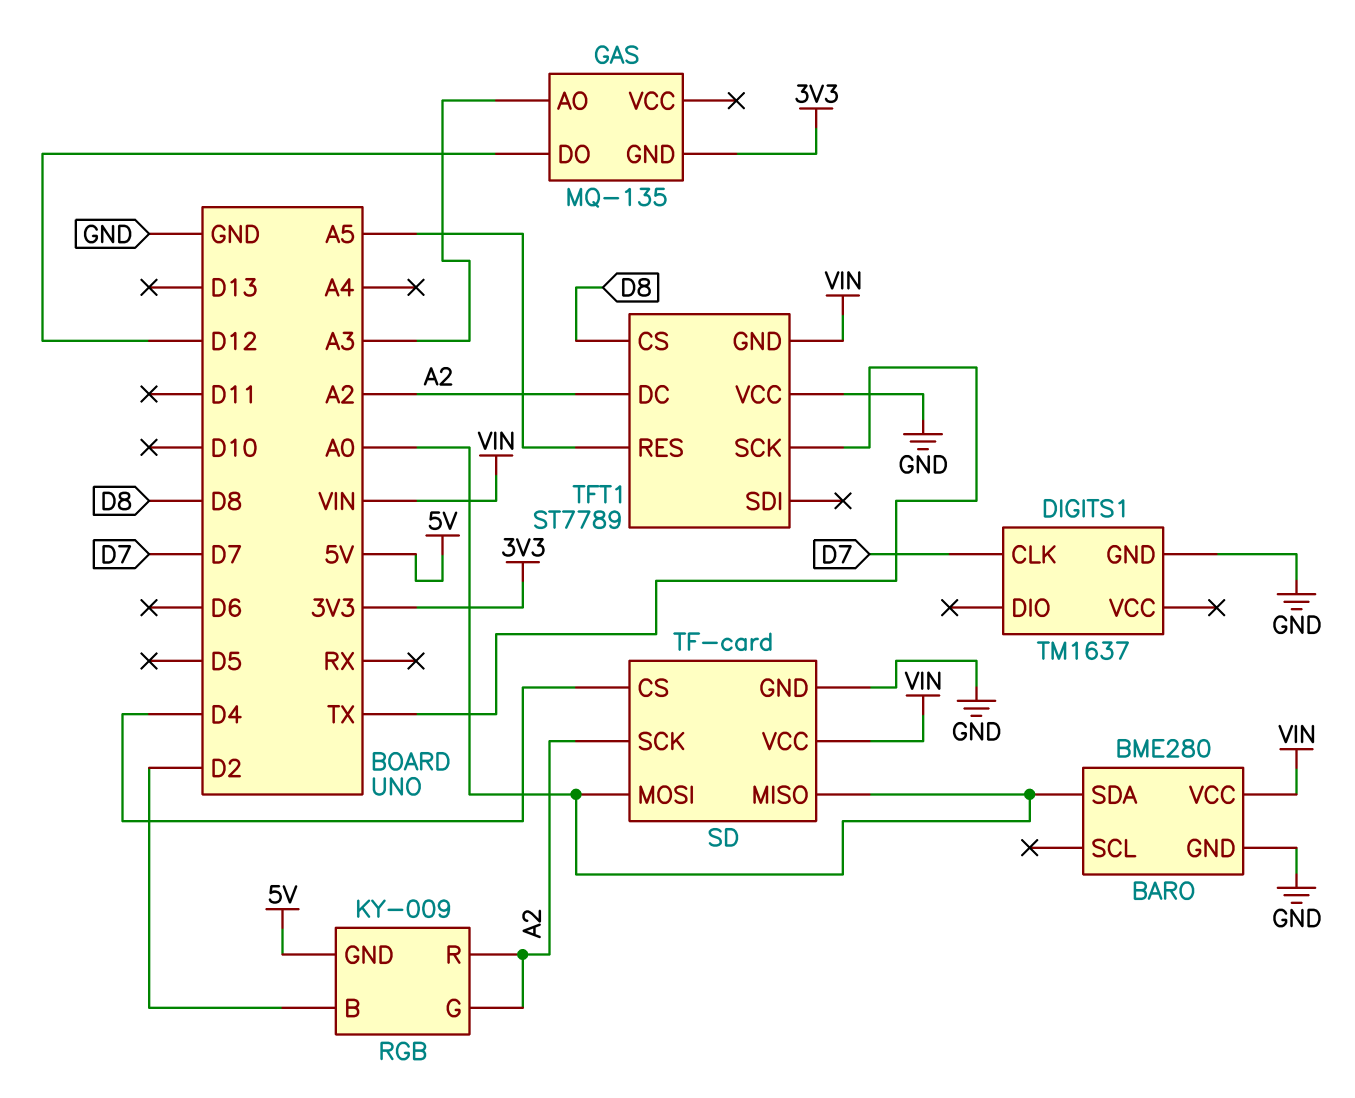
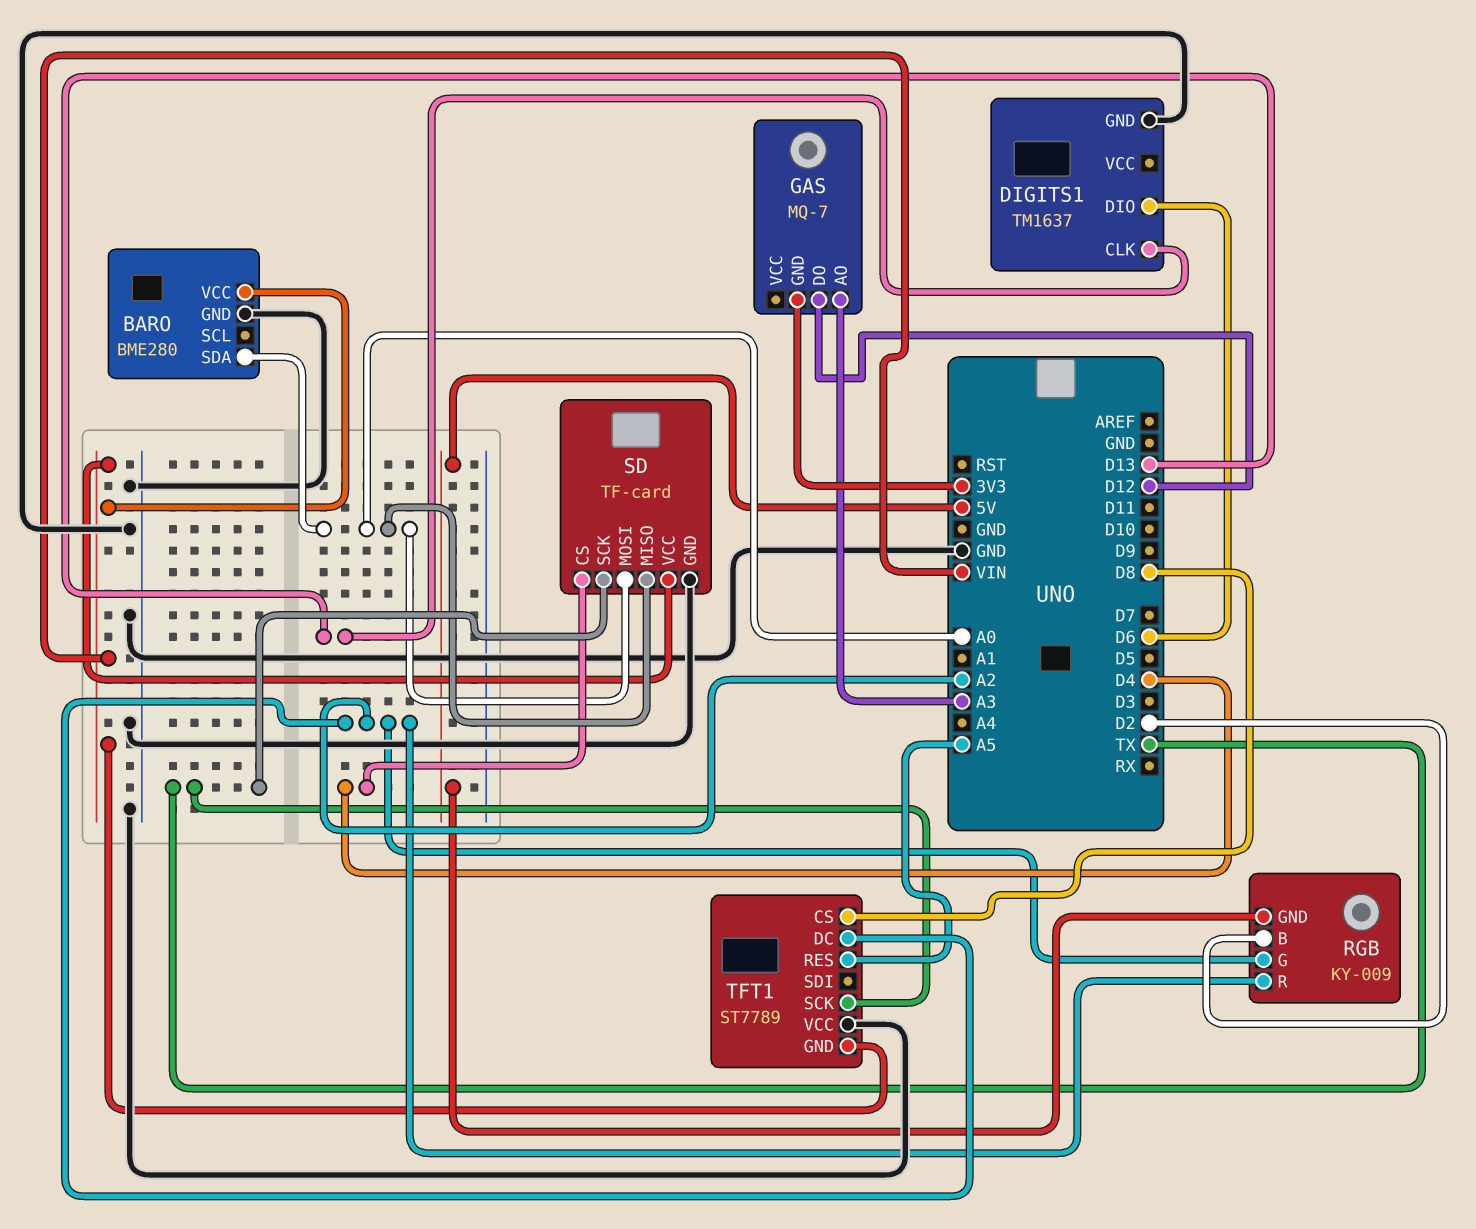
DIGITS1 pin CLK: D7 -> D13
DIGITS1 pin DIO: none -> D6
GAS: MQ-135 -> MQ-7
SD pin SCK: A2 -> TX

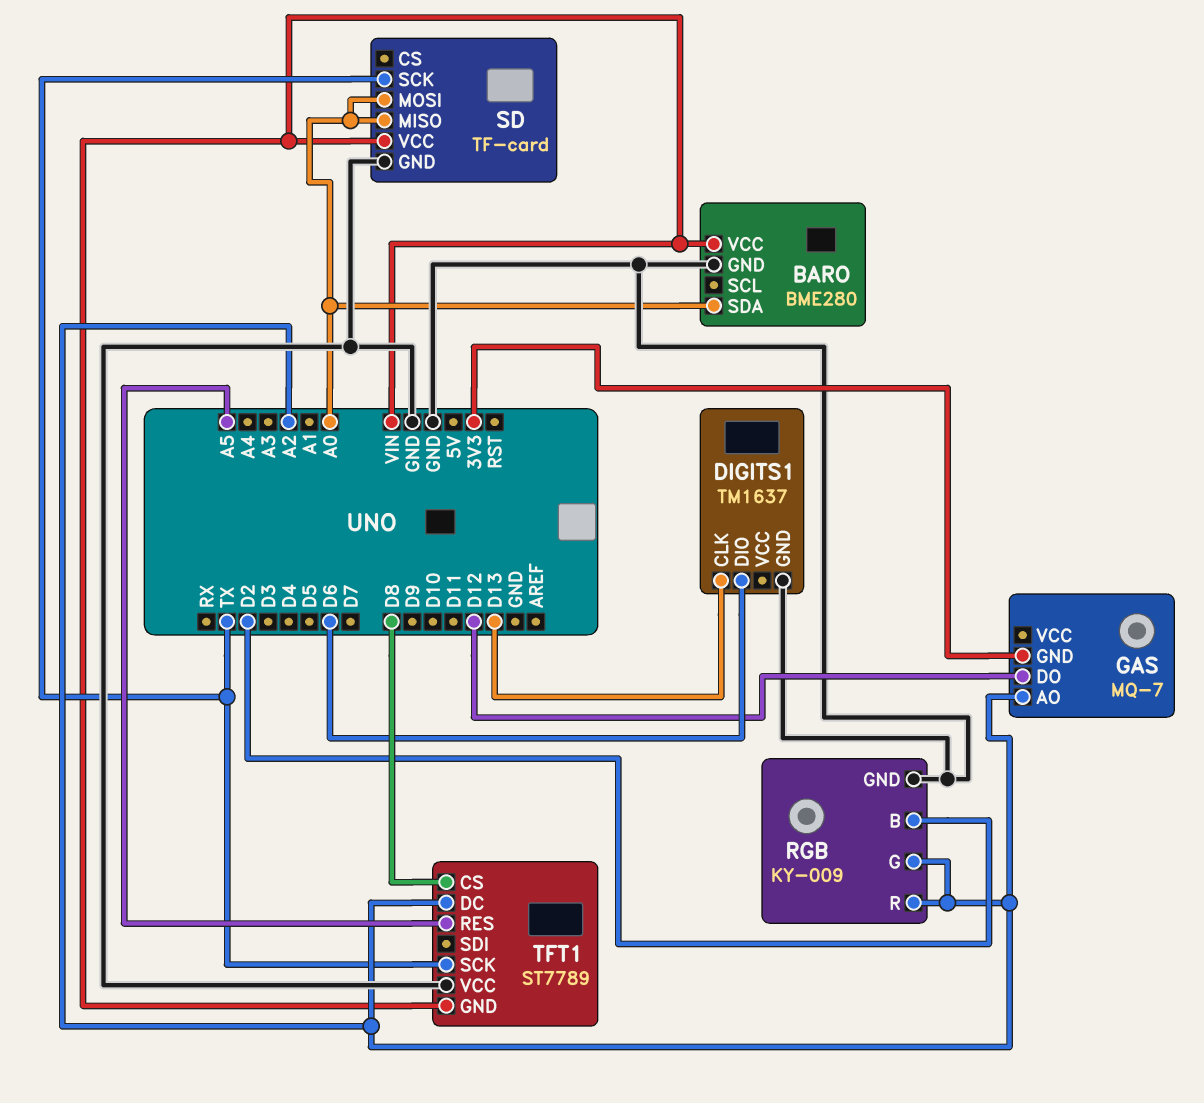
GAS pin AO: A3 -> A2
RGB pin GND: 5V -> GND
SD pin CS: D4 -> none

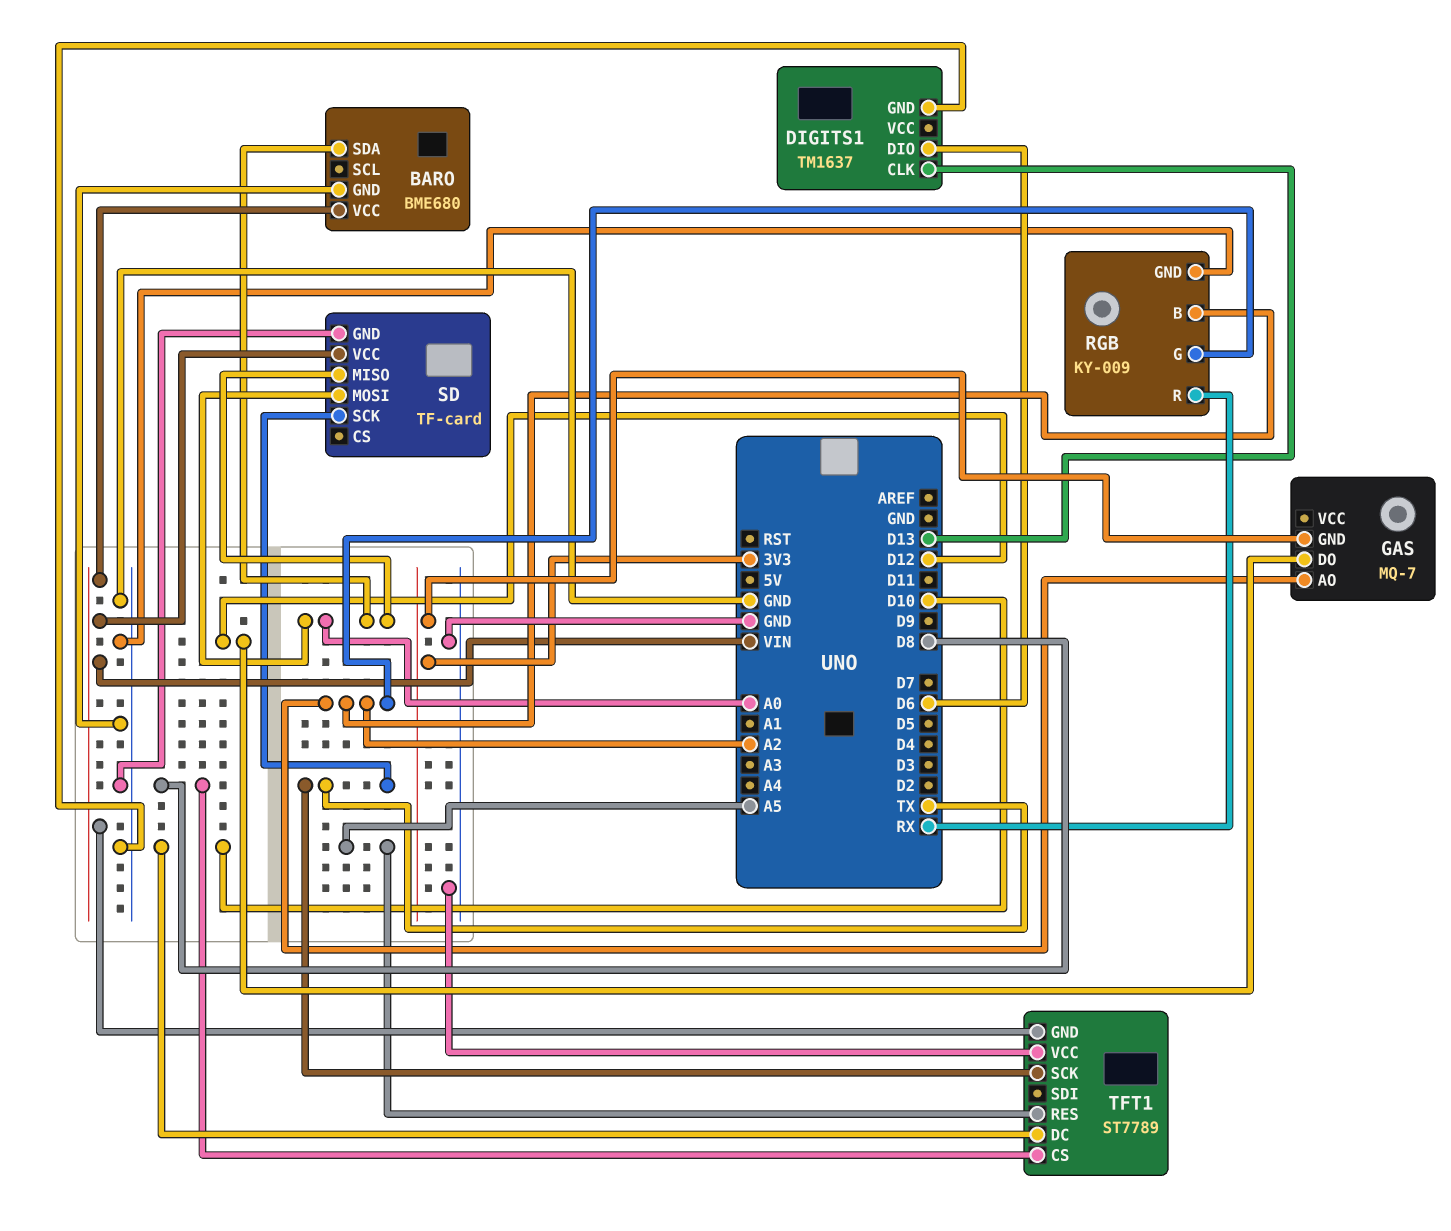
BARO: BME280 -> BME680
RGB pin B: D2 -> A2
RGB pin R: A2 -> RX
TFT1 pin DC: A2 -> D10

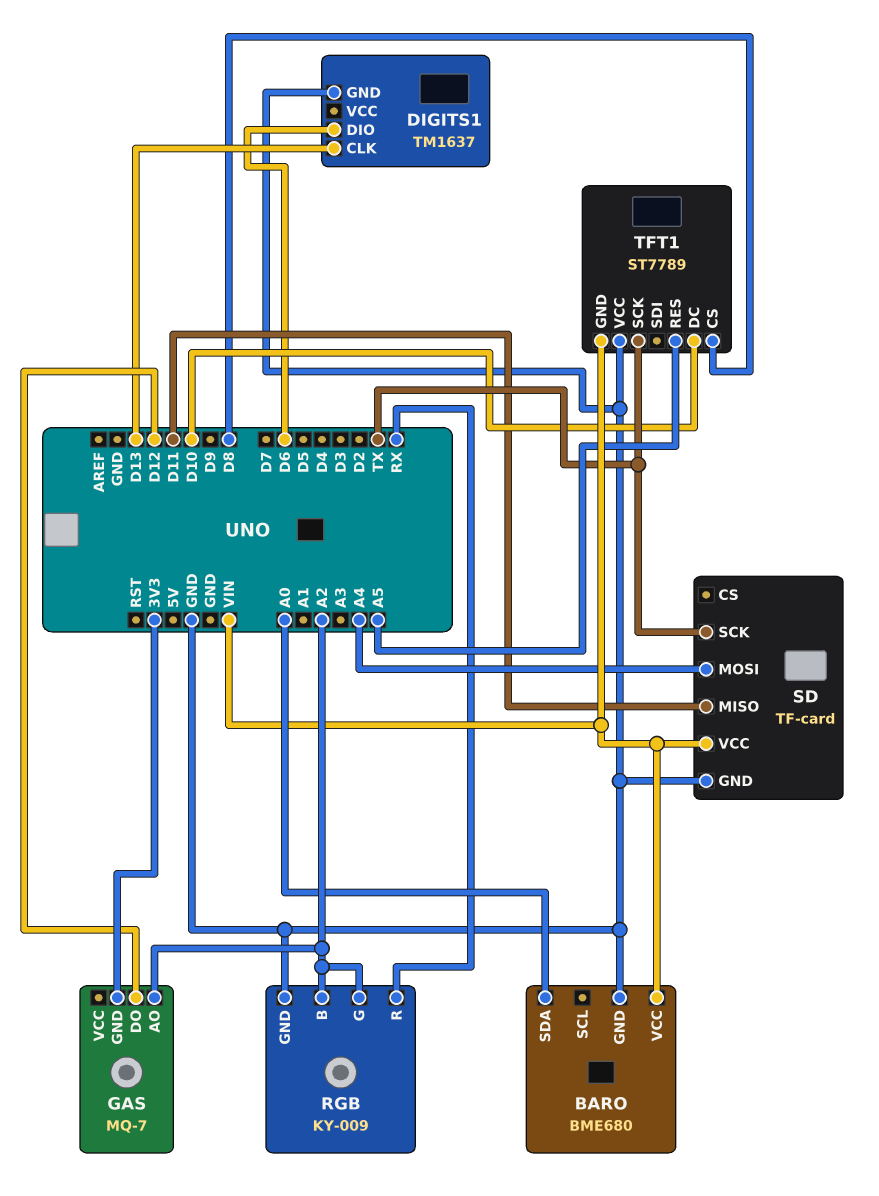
SD pin MISO: A0 -> D11
SD pin MOSI: A0 -> A4

